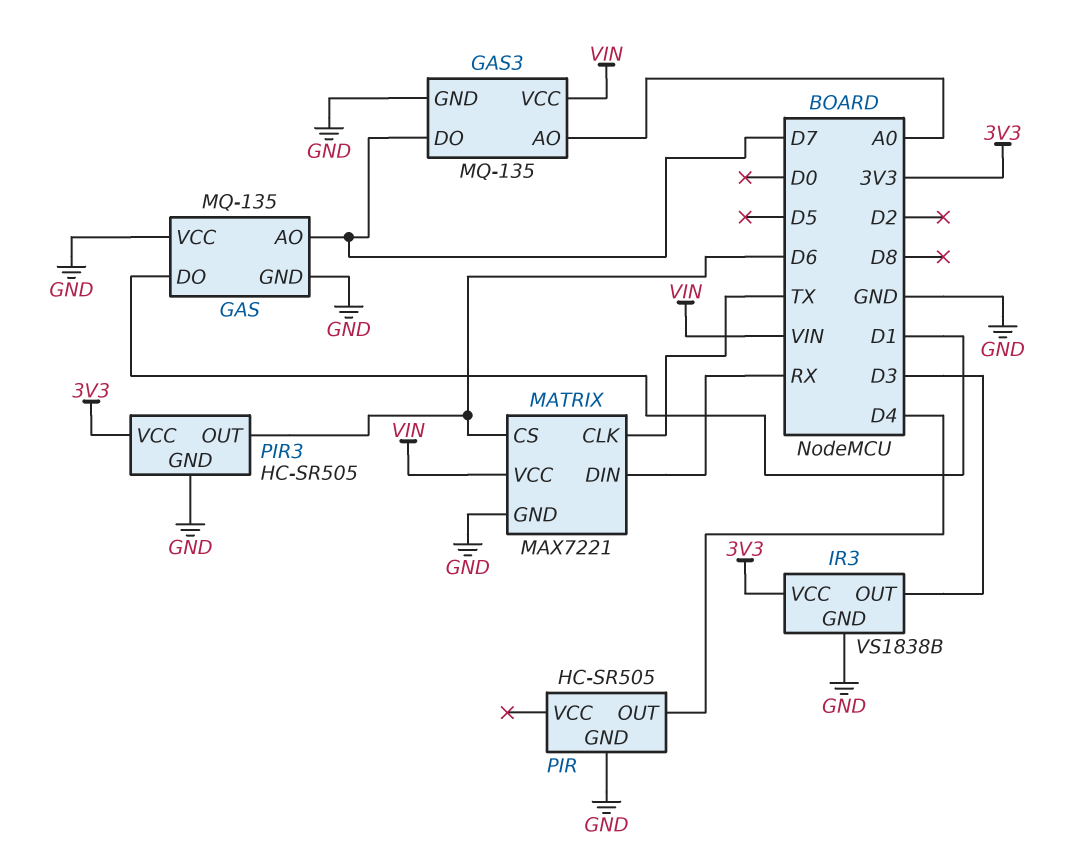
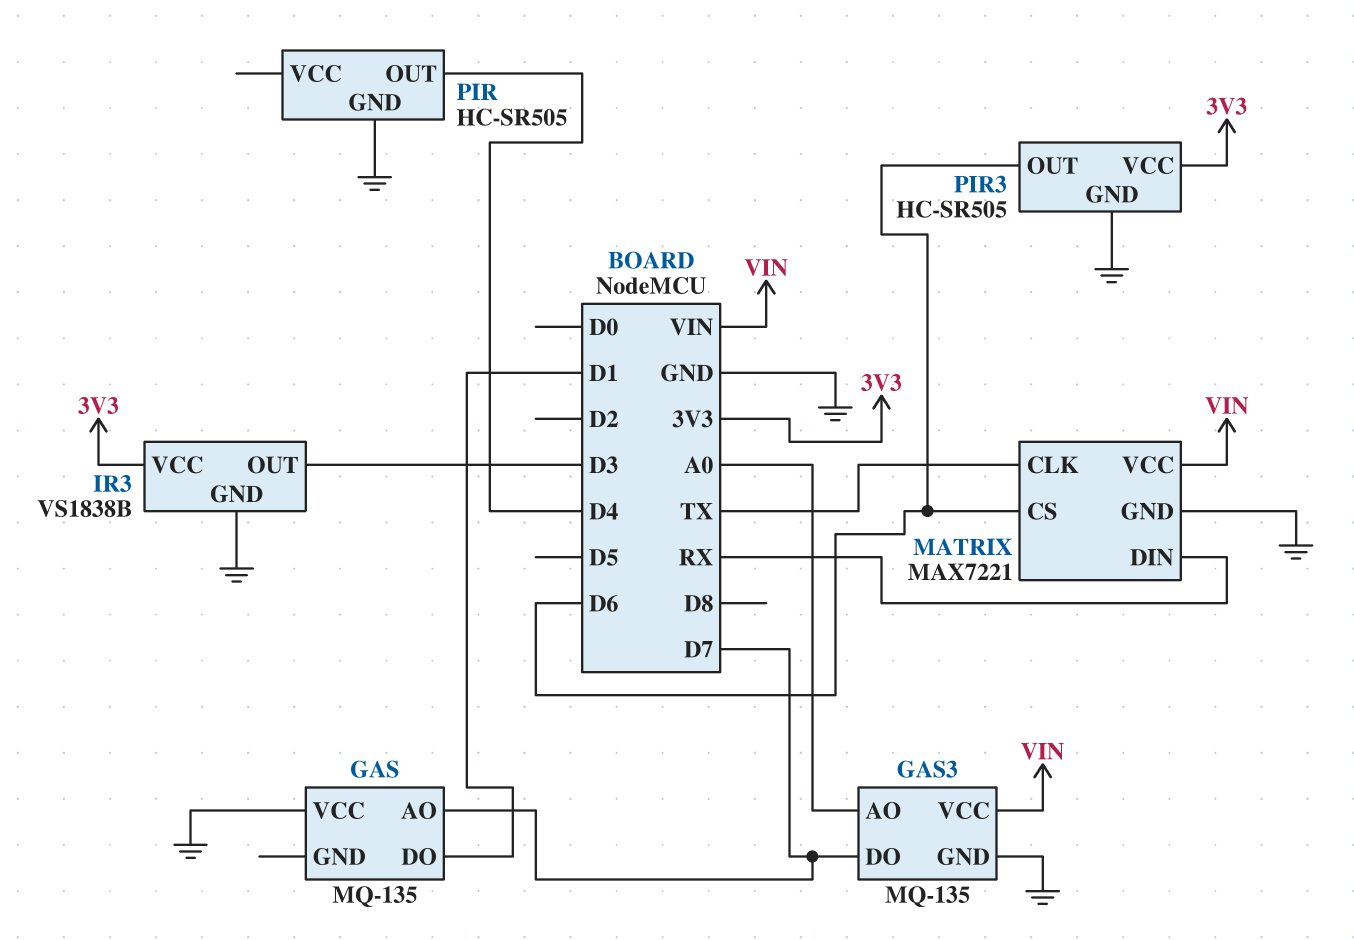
GAS pin GND: GND -> none

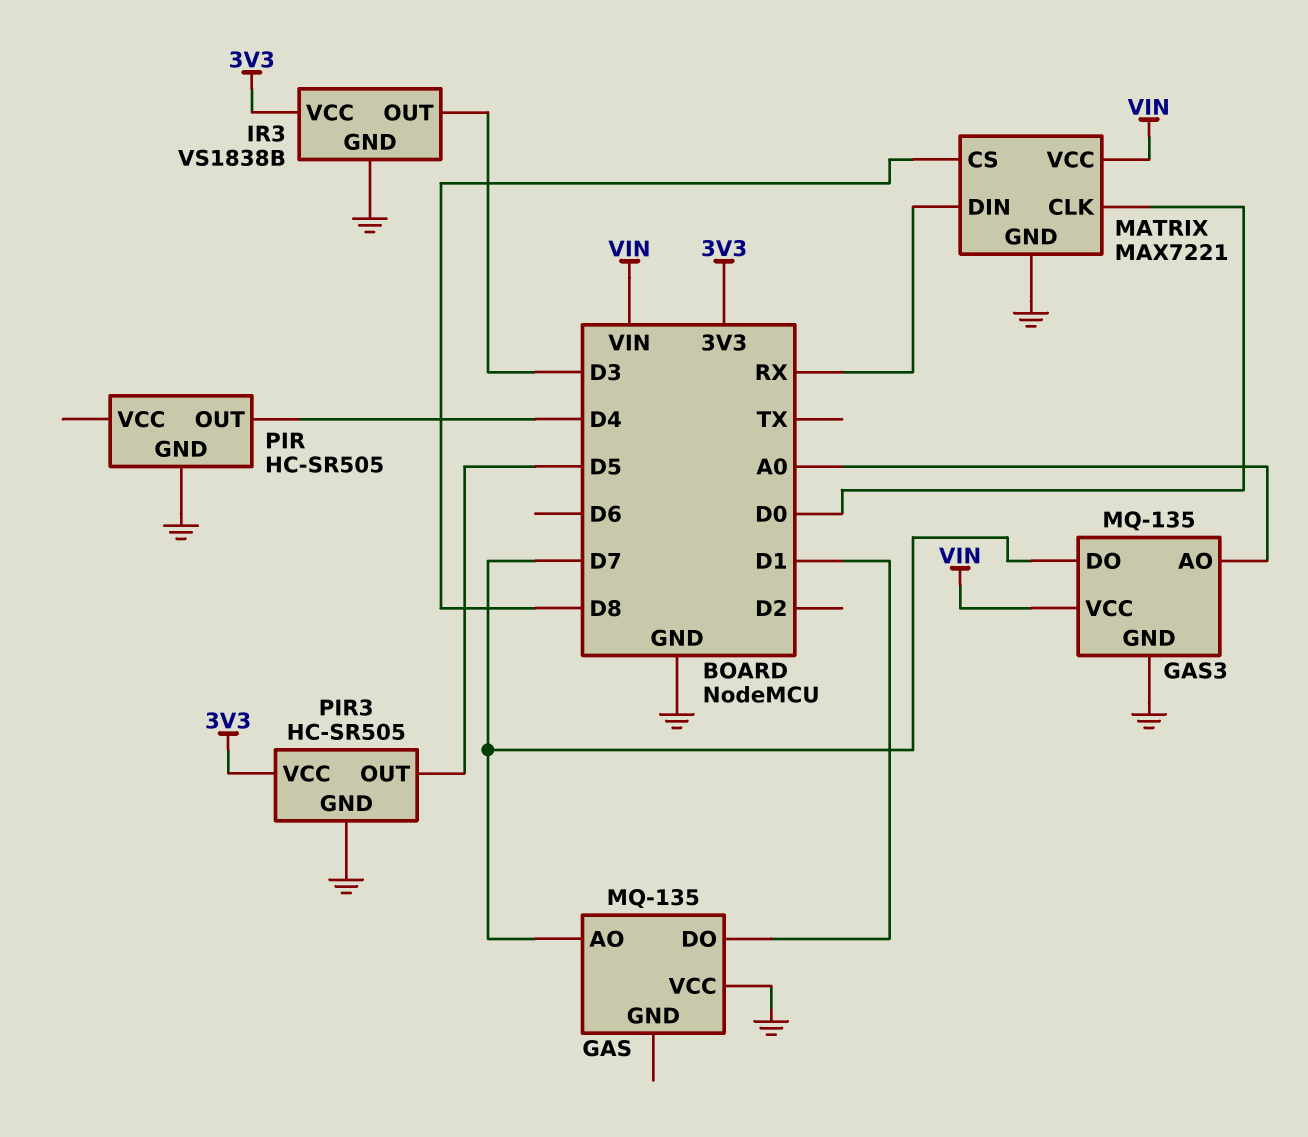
MATRIX pin CLK: TX -> D0
MATRIX pin CS: D6 -> D8
PIR3 pin OUT: D6 -> D5

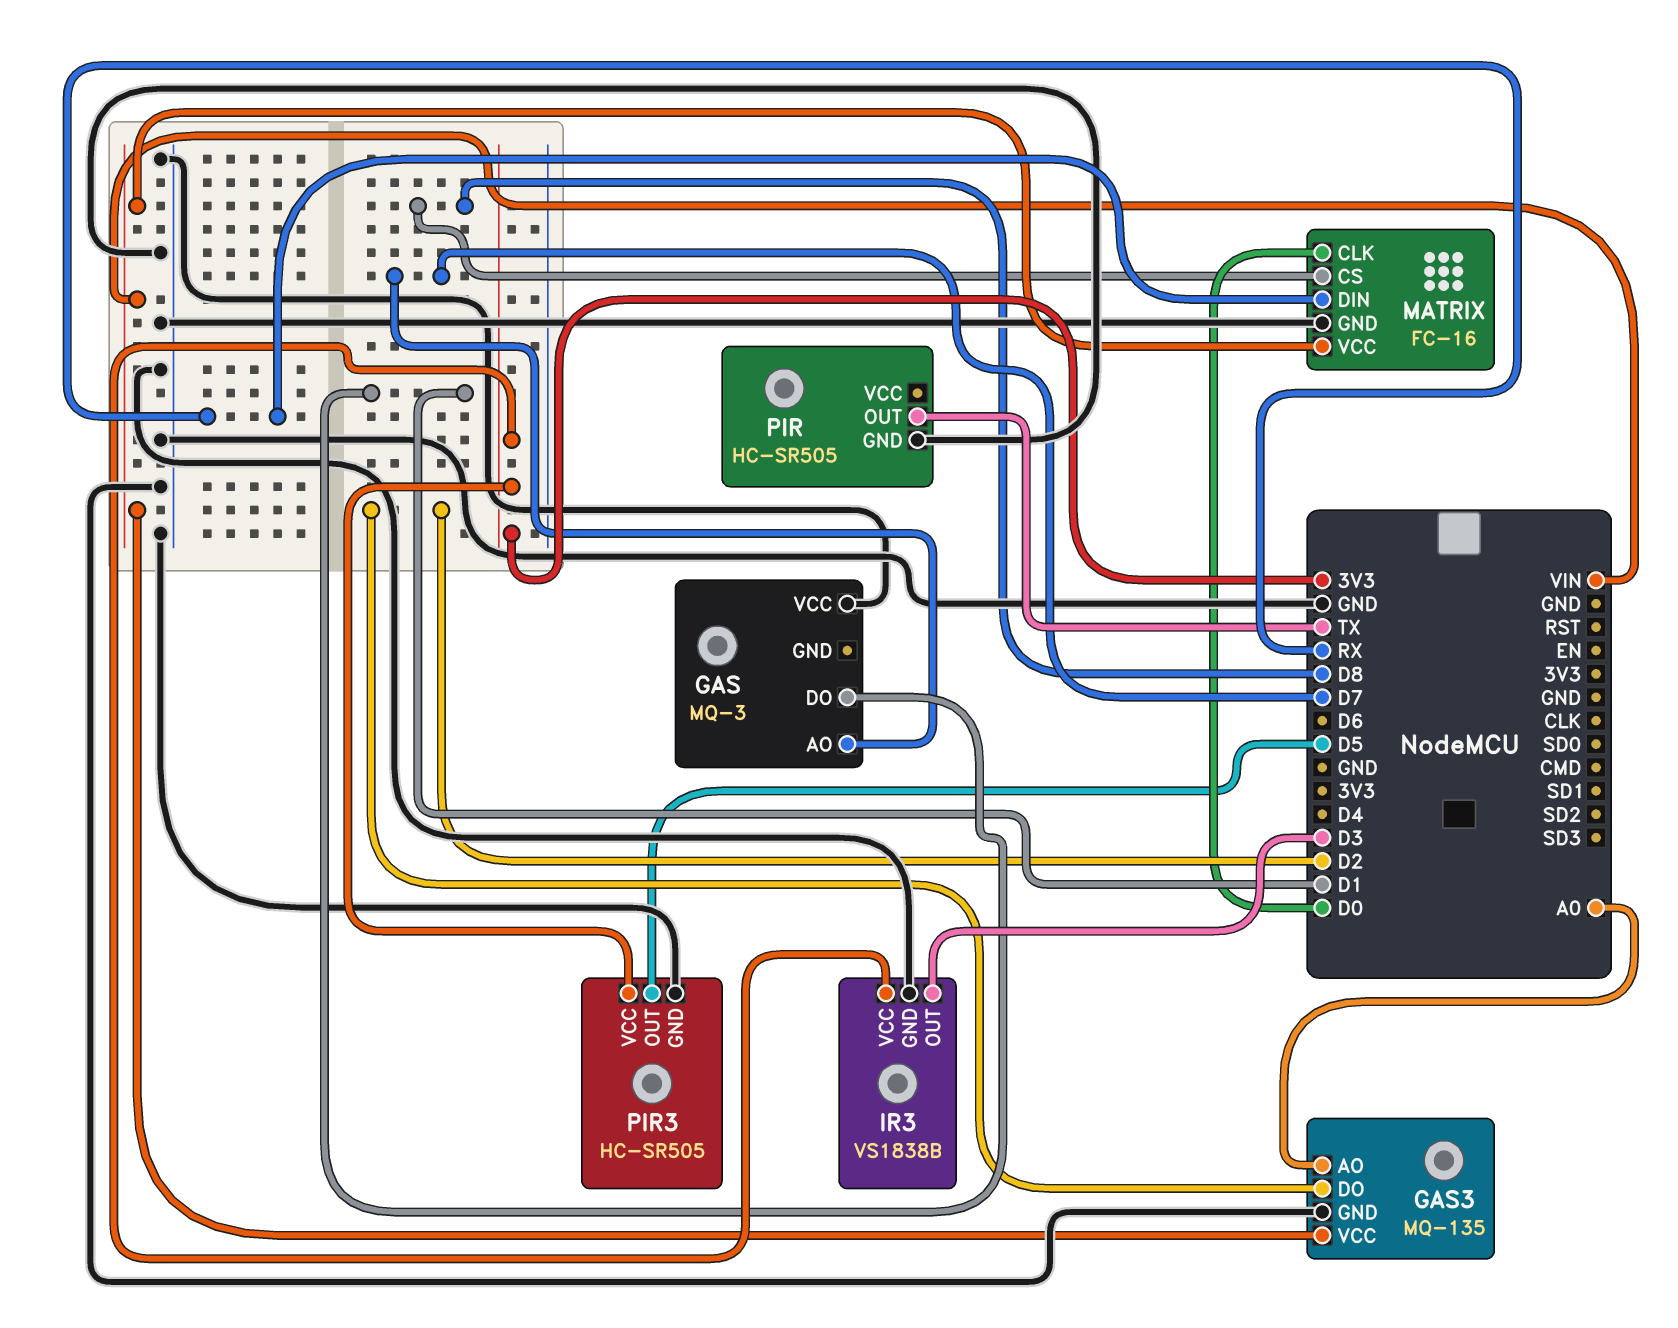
GAS: MQ-135 -> MQ-3
GAS3 pin DO: D7 -> D2
MATRIX: MAX7221 -> FC-16
PIR pin OUT: D4 -> TX

